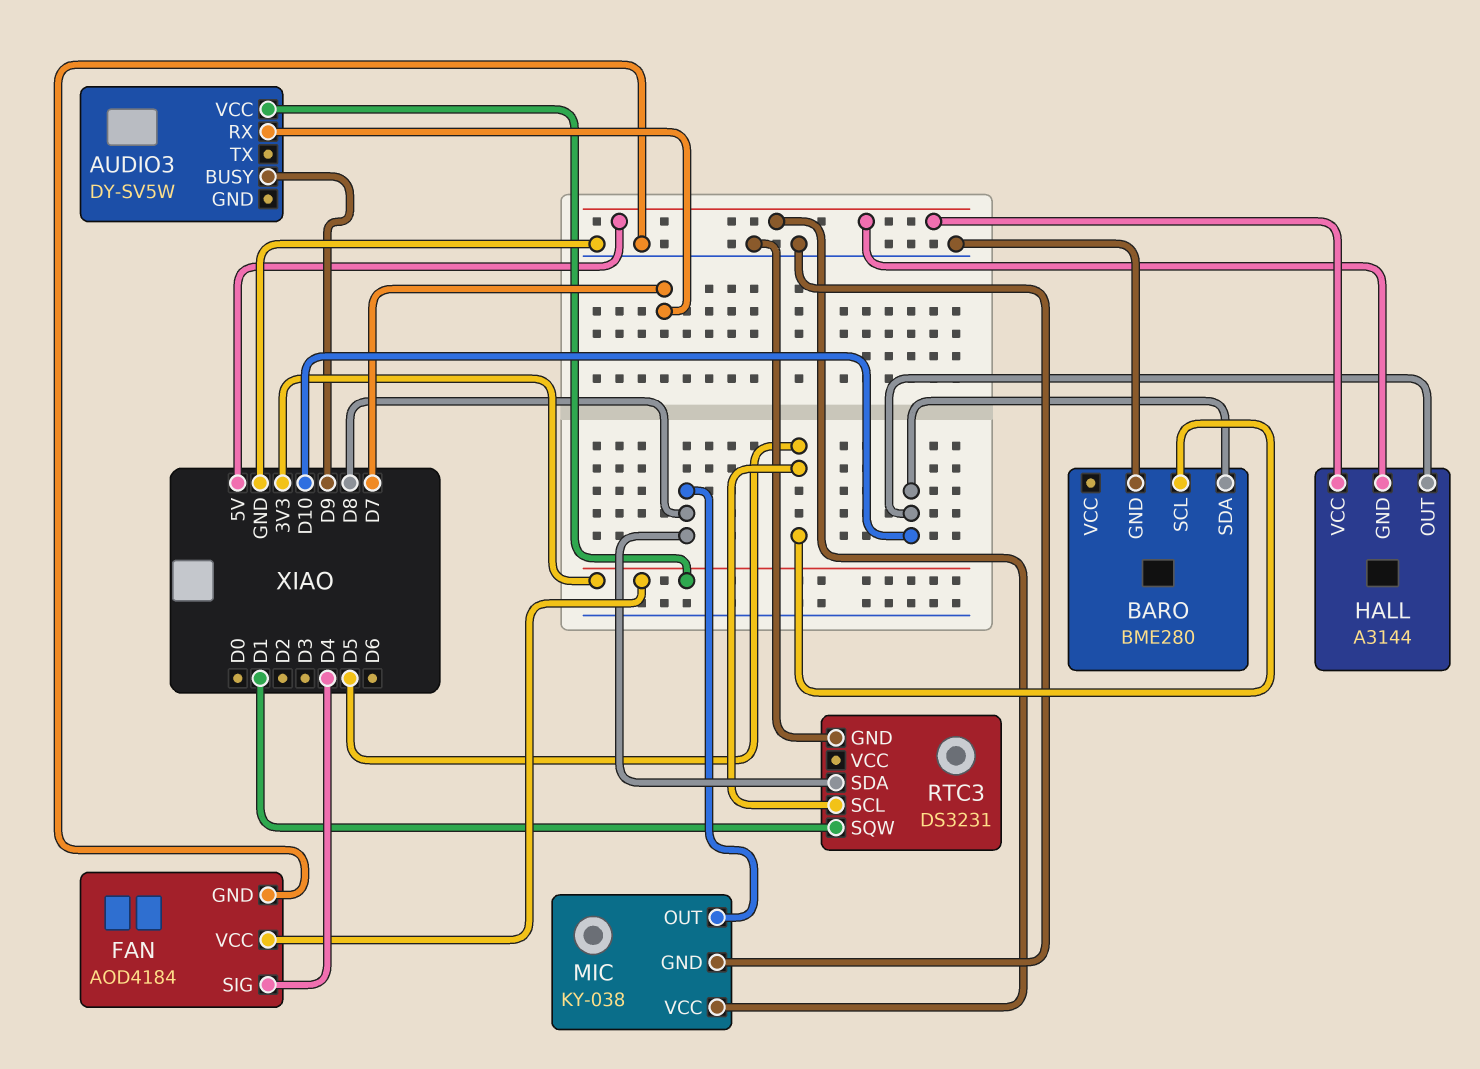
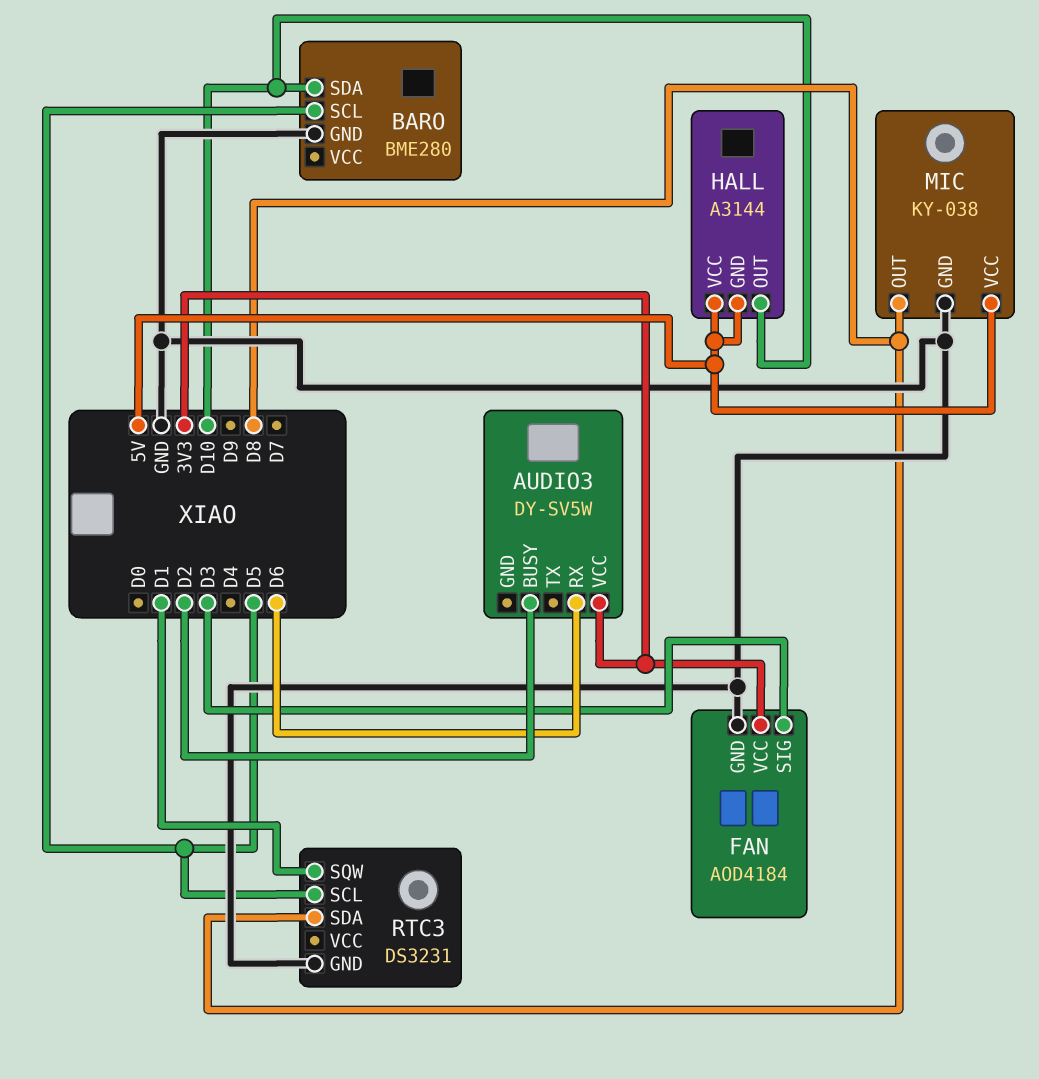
AUDIO3 pin BUSY: D9 -> D2
AUDIO3 pin RX: D7 -> D6
FAN pin SIG: D4 -> D3

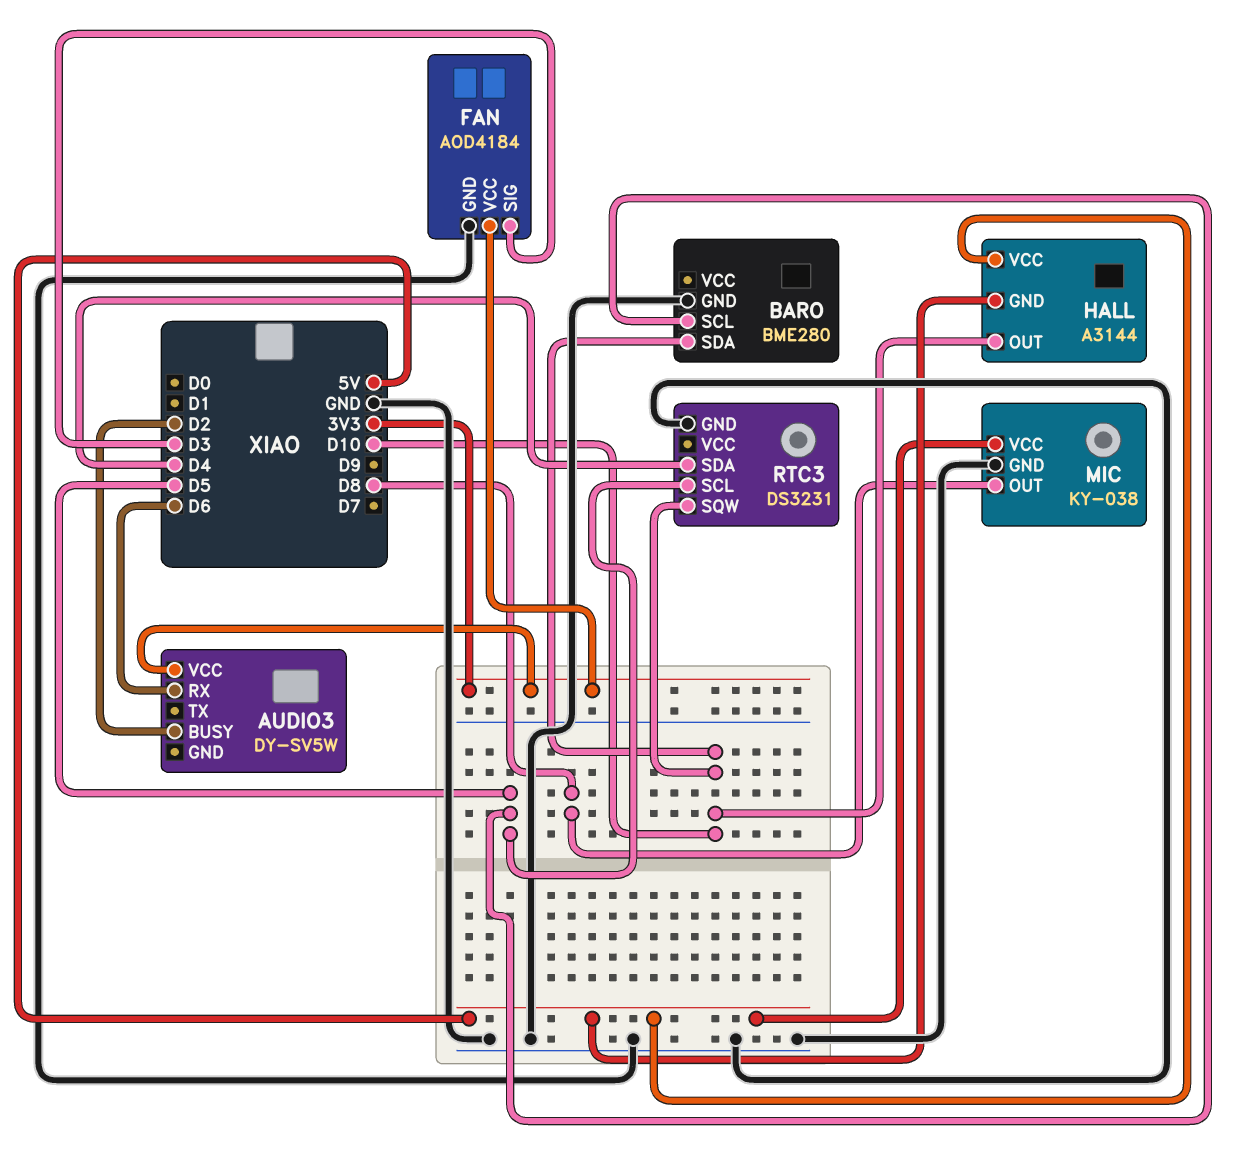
RTC3 pin SDA: D8 -> D4
RTC3 pin SQW: D1 -> D10

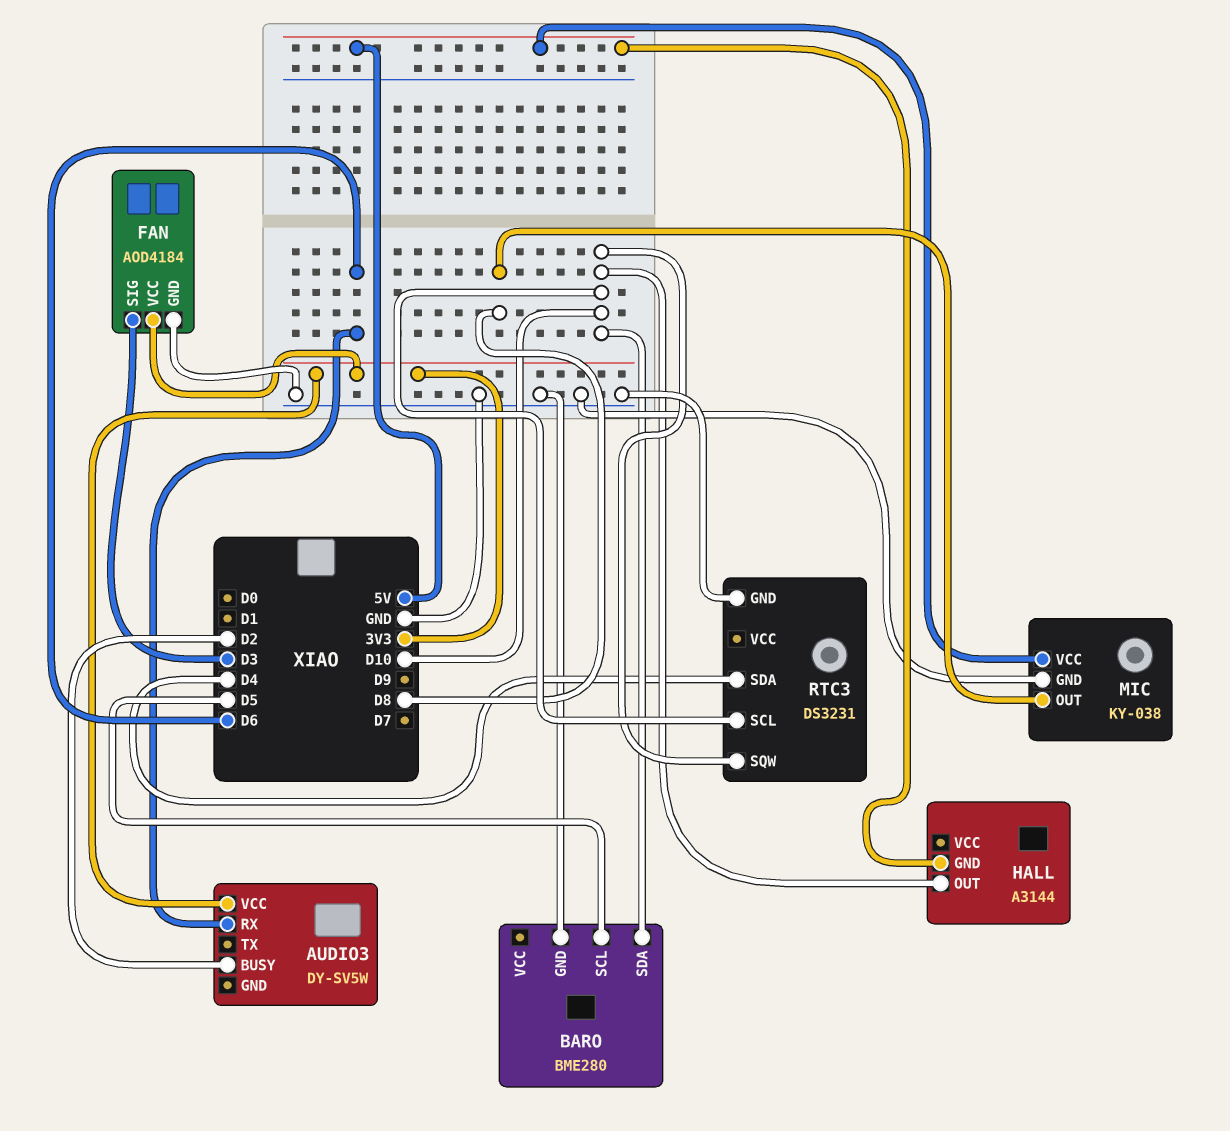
HALL pin VCC: 5V -> none
RTC3 pin SCL: D5 -> D10

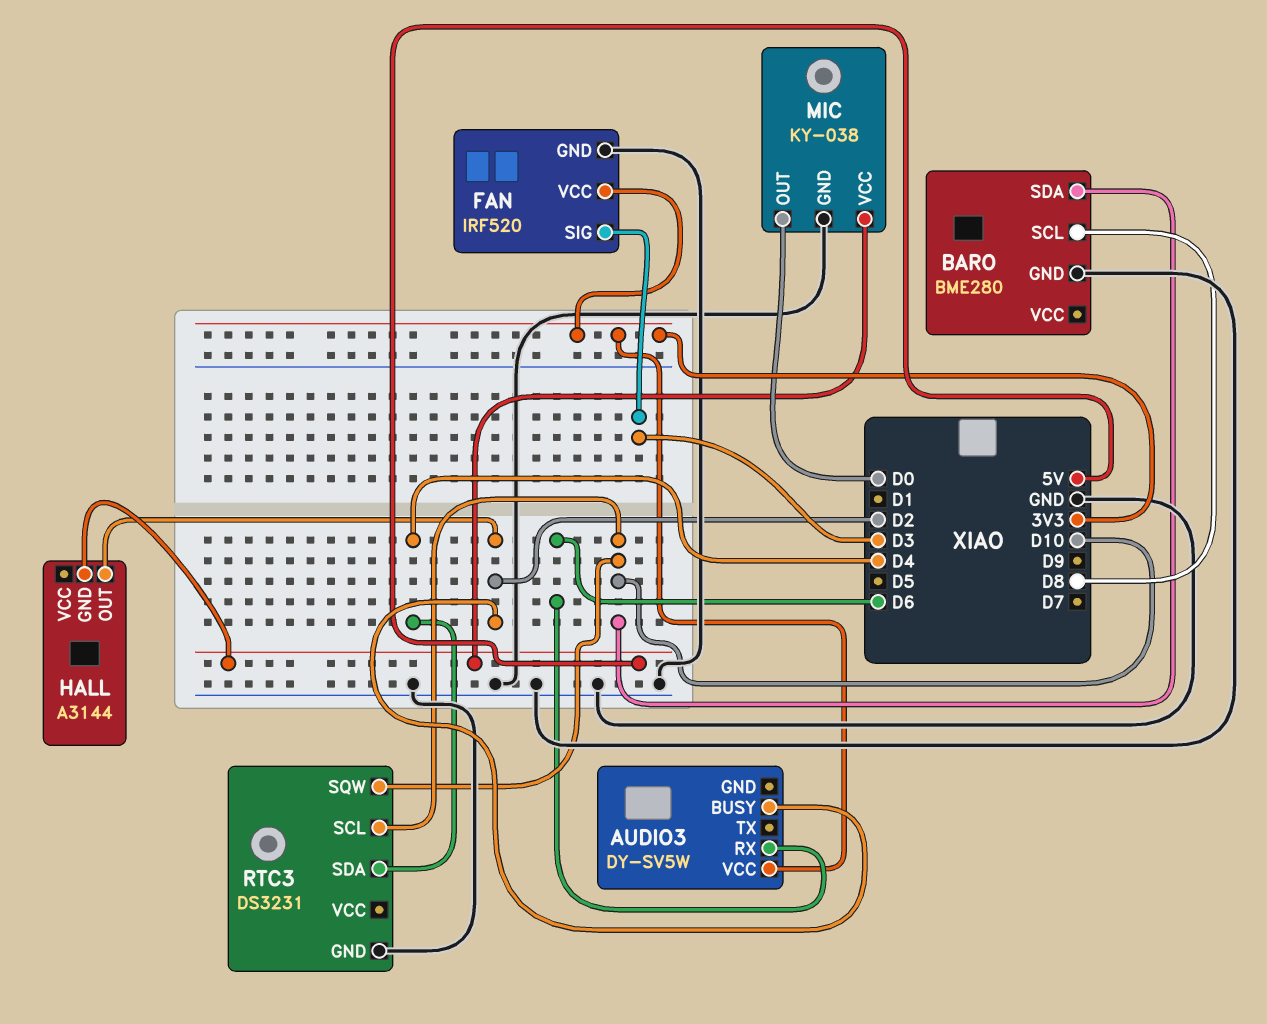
BARO pin SCL: D5 -> D8
FAN: AOD4184 -> IRF520
HALL pin OUT: D10 -> D2
MIC pin OUT: D8 -> D0

